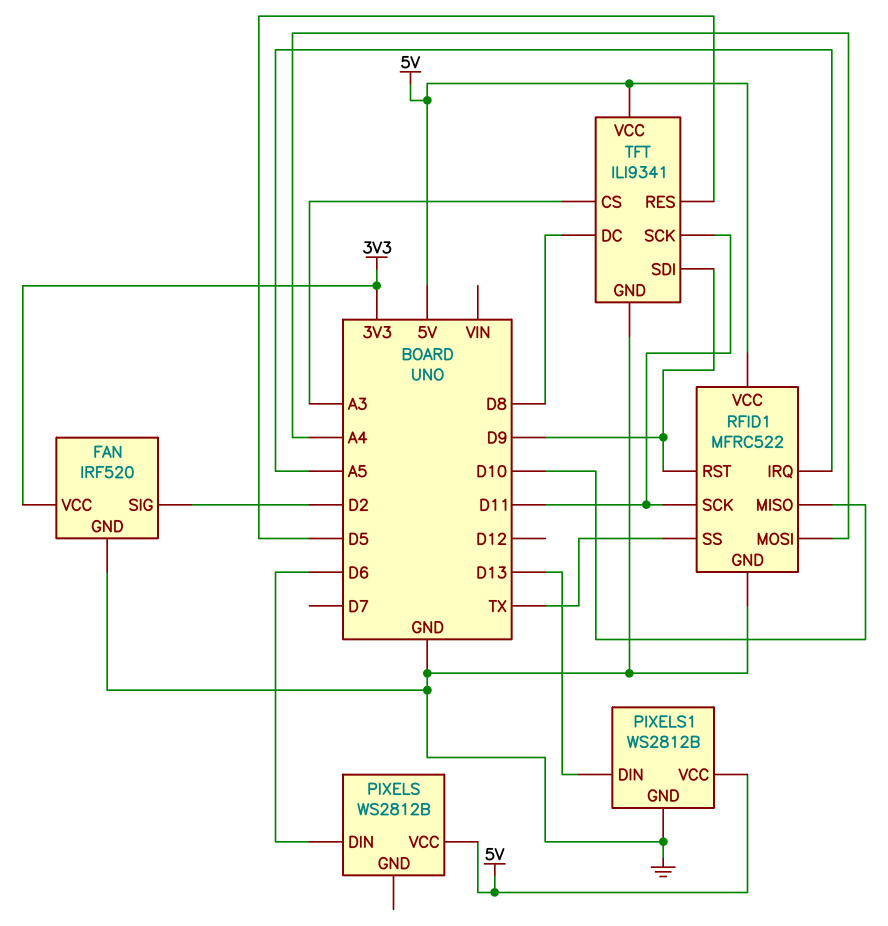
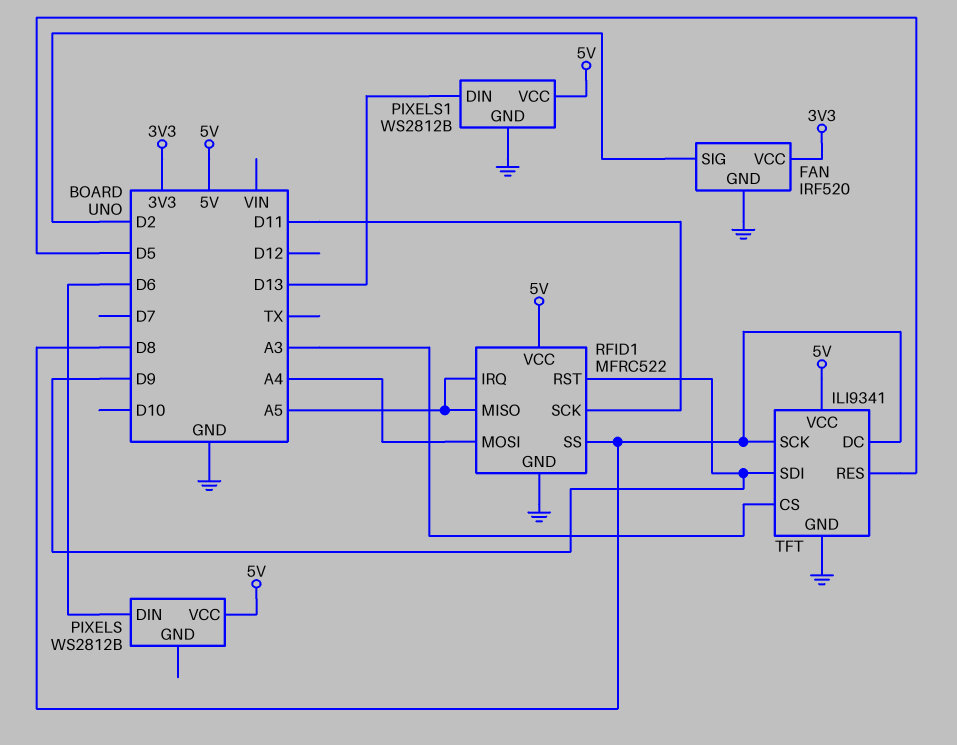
RFID1 pin MISO: D10 -> A5
RFID1 pin SS: TX -> D8
TFT pin SCK: D11 -> D8

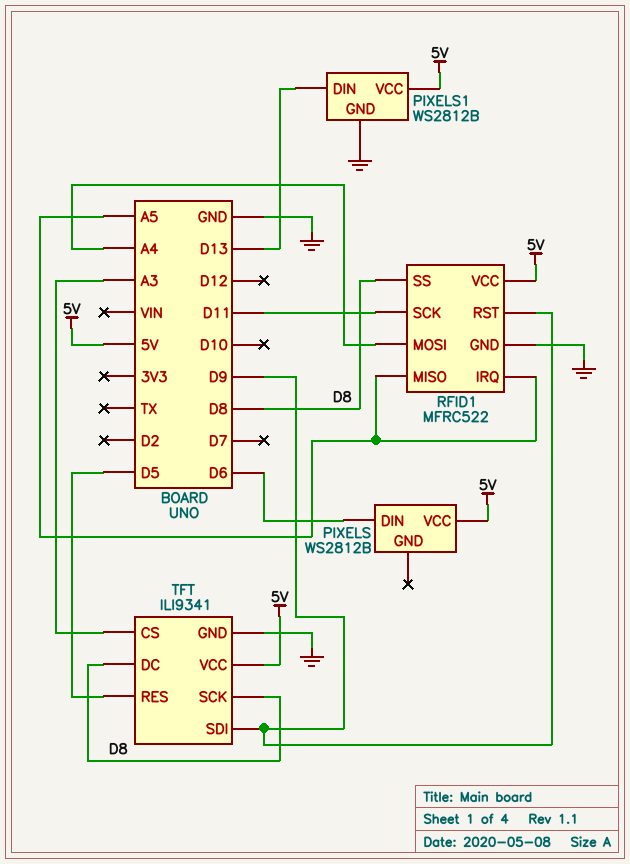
FAN: IRF520 -> none
FAN pin GND: GND -> none
FAN pin SIG: D2 -> none
FAN pin VCC: 3V3 -> none

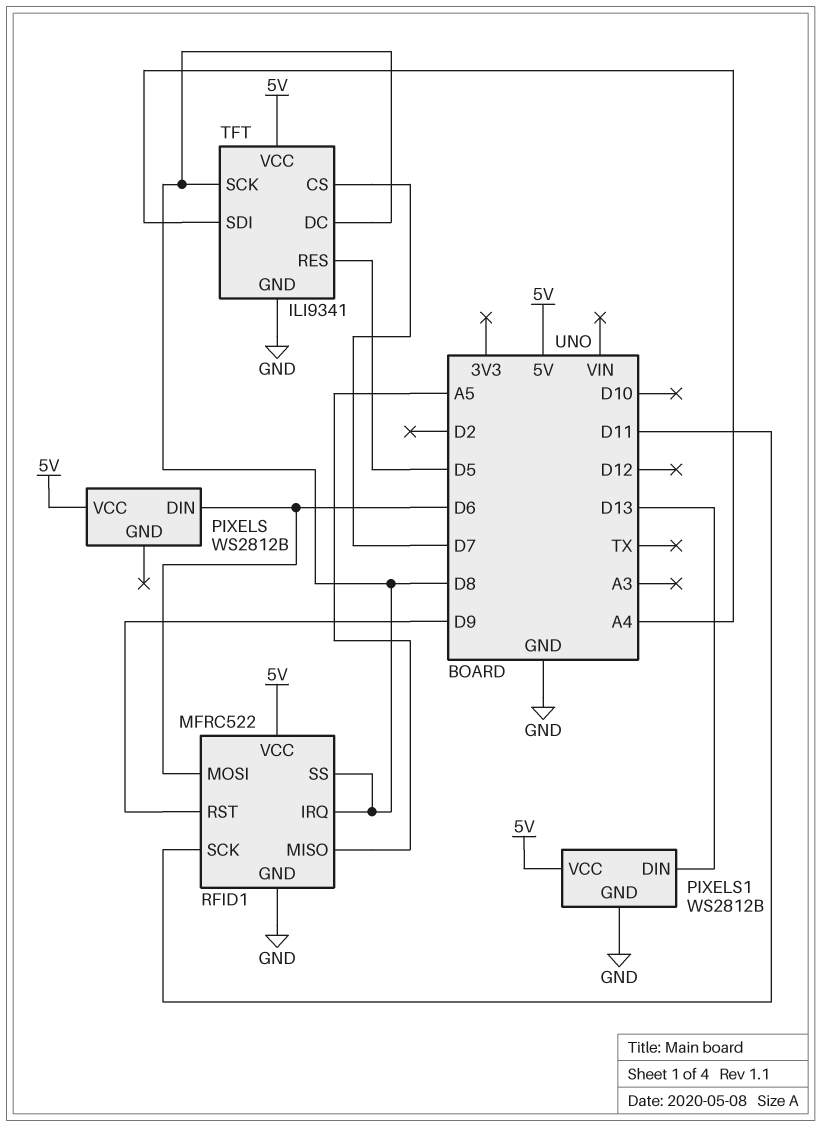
RFID1 pin IRQ: A5 -> D8
RFID1 pin MOSI: A4 -> D6
TFT pin CS: A3 -> D7
TFT pin SDI: D9 -> A4

